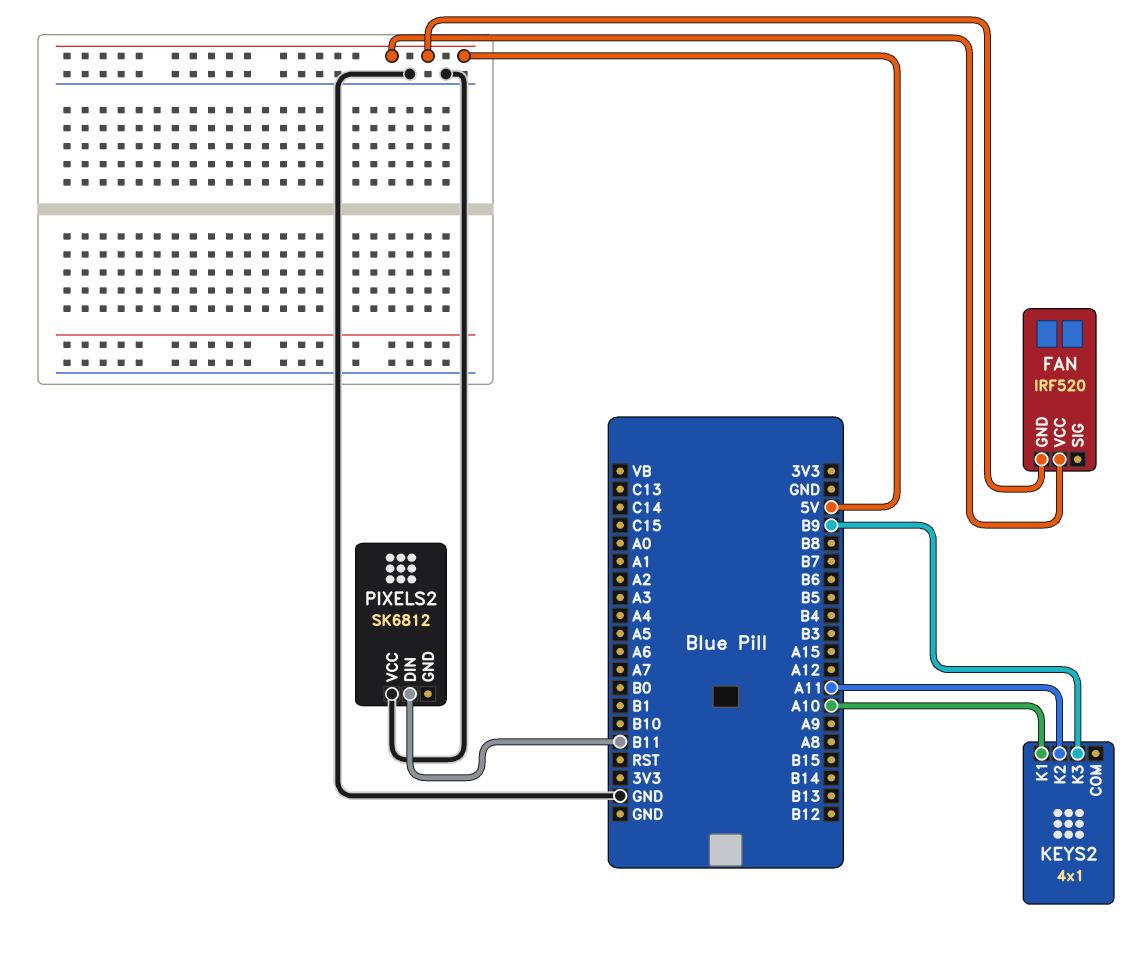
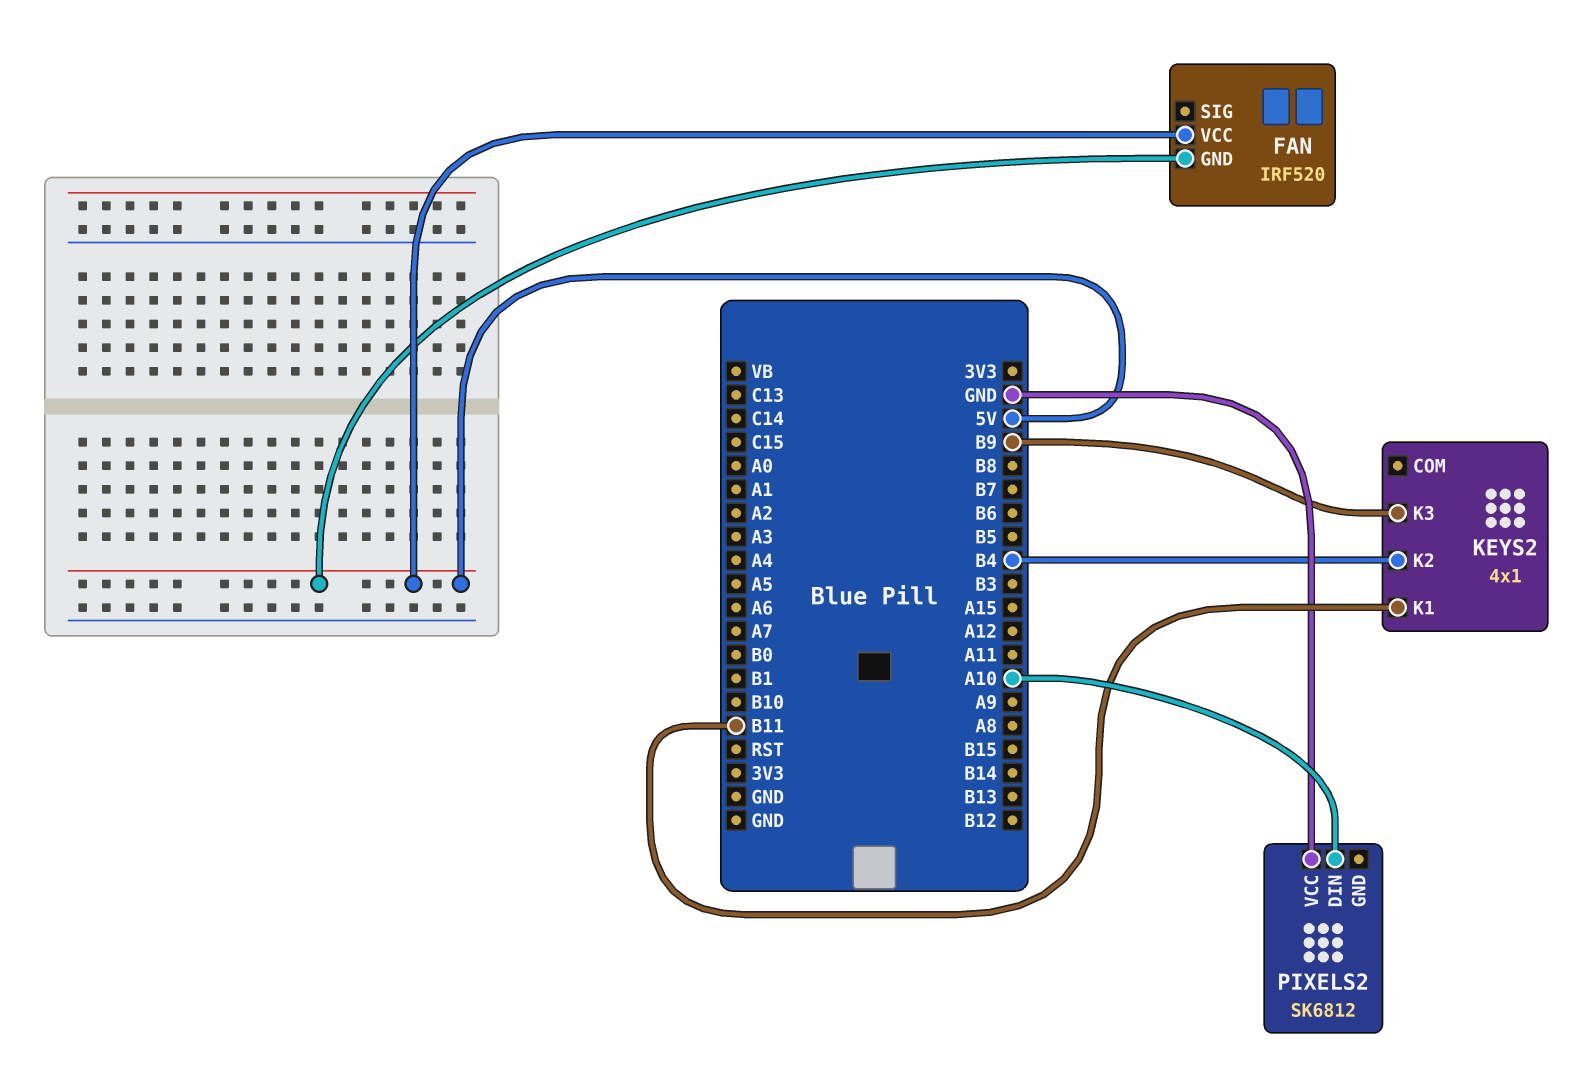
KEYS2 pin K1: A10 -> B11
KEYS2 pin K2: A11 -> B4
PIXELS2 pin DIN: B11 -> A10

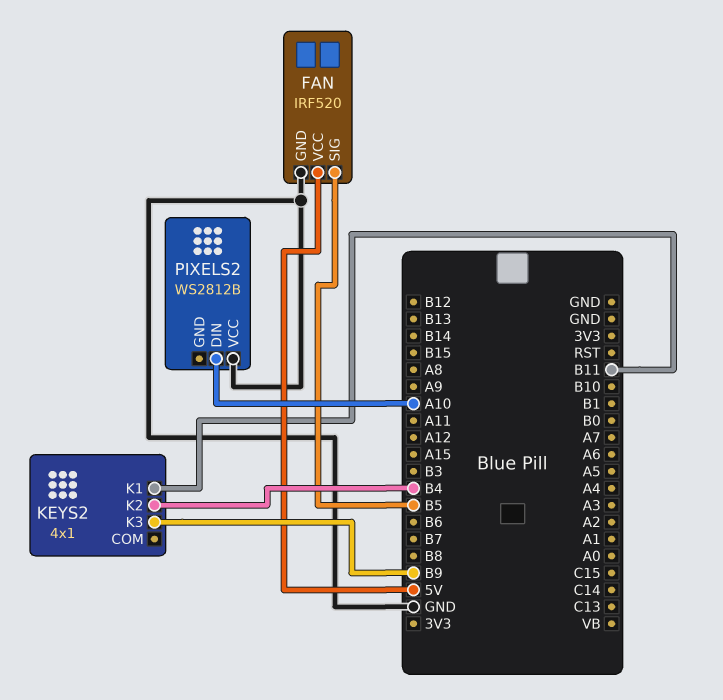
FAN pin GND: 5V -> GND
FAN pin SIG: none -> B5
PIXELS2: SK6812 -> WS2812B

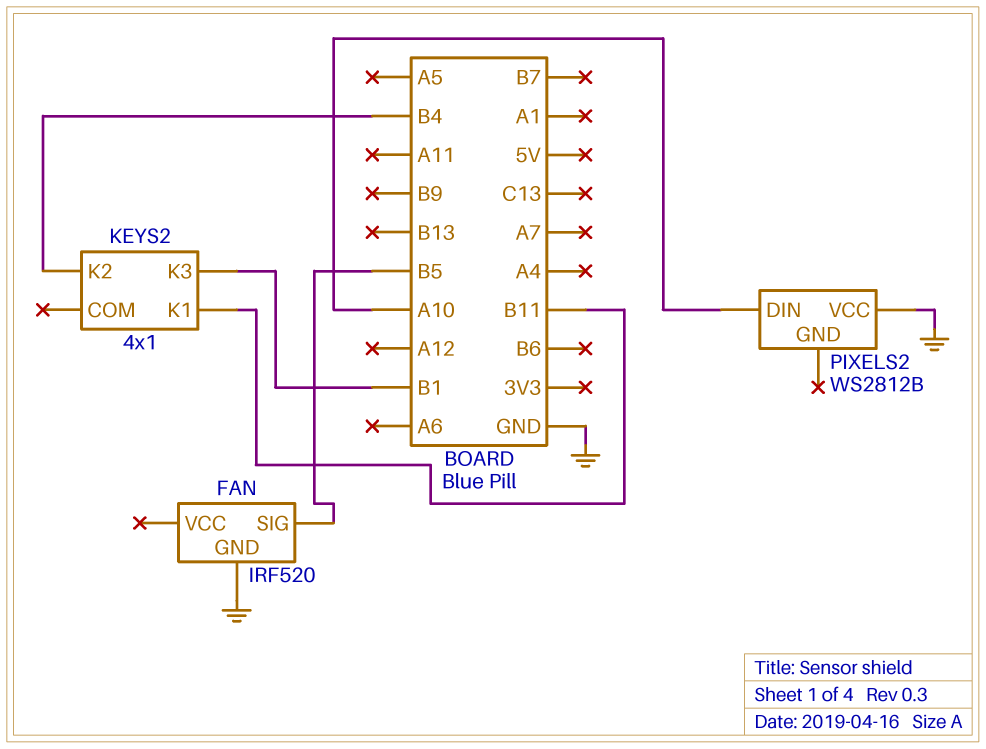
FAN pin VCC: 5V -> none
KEYS2 pin K3: B9 -> B1

